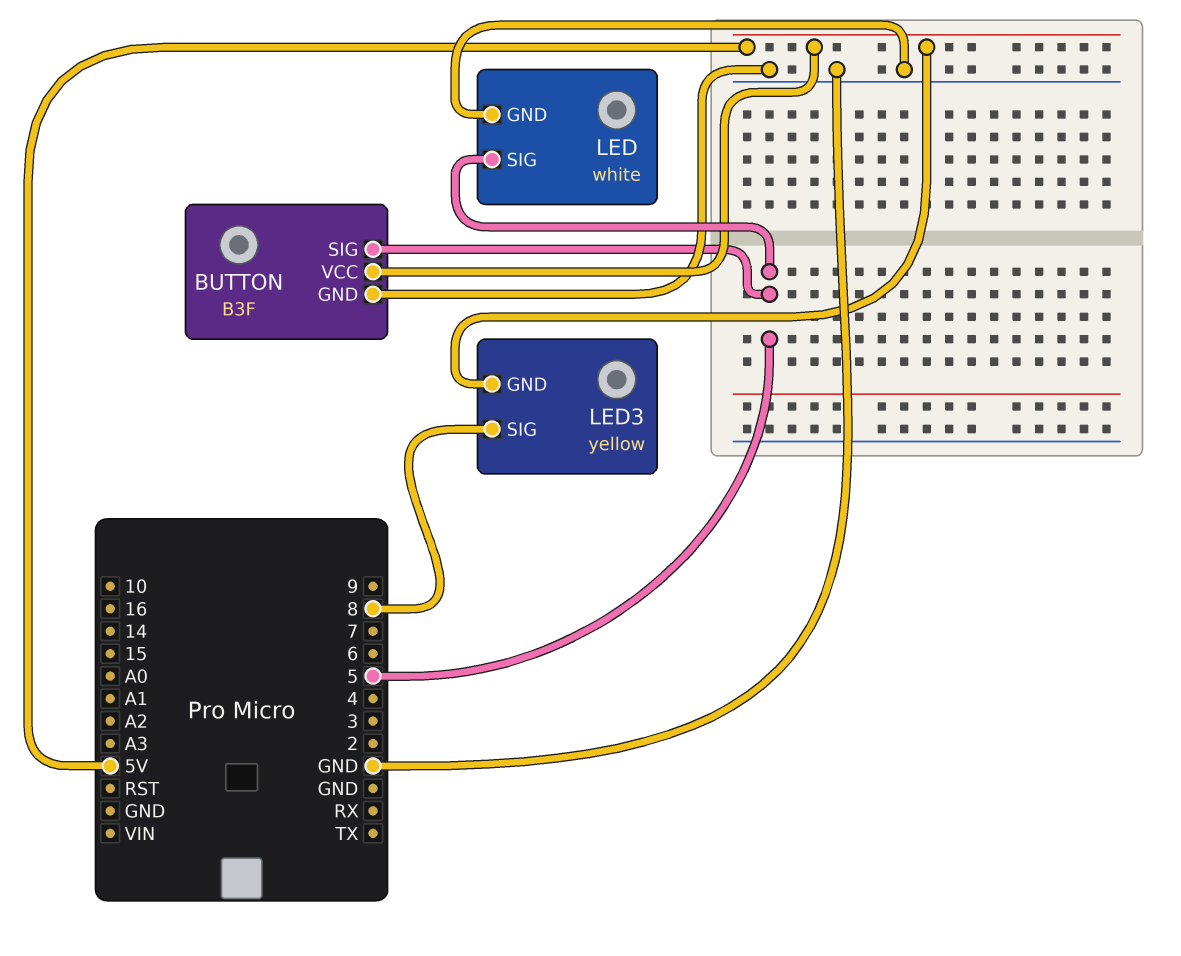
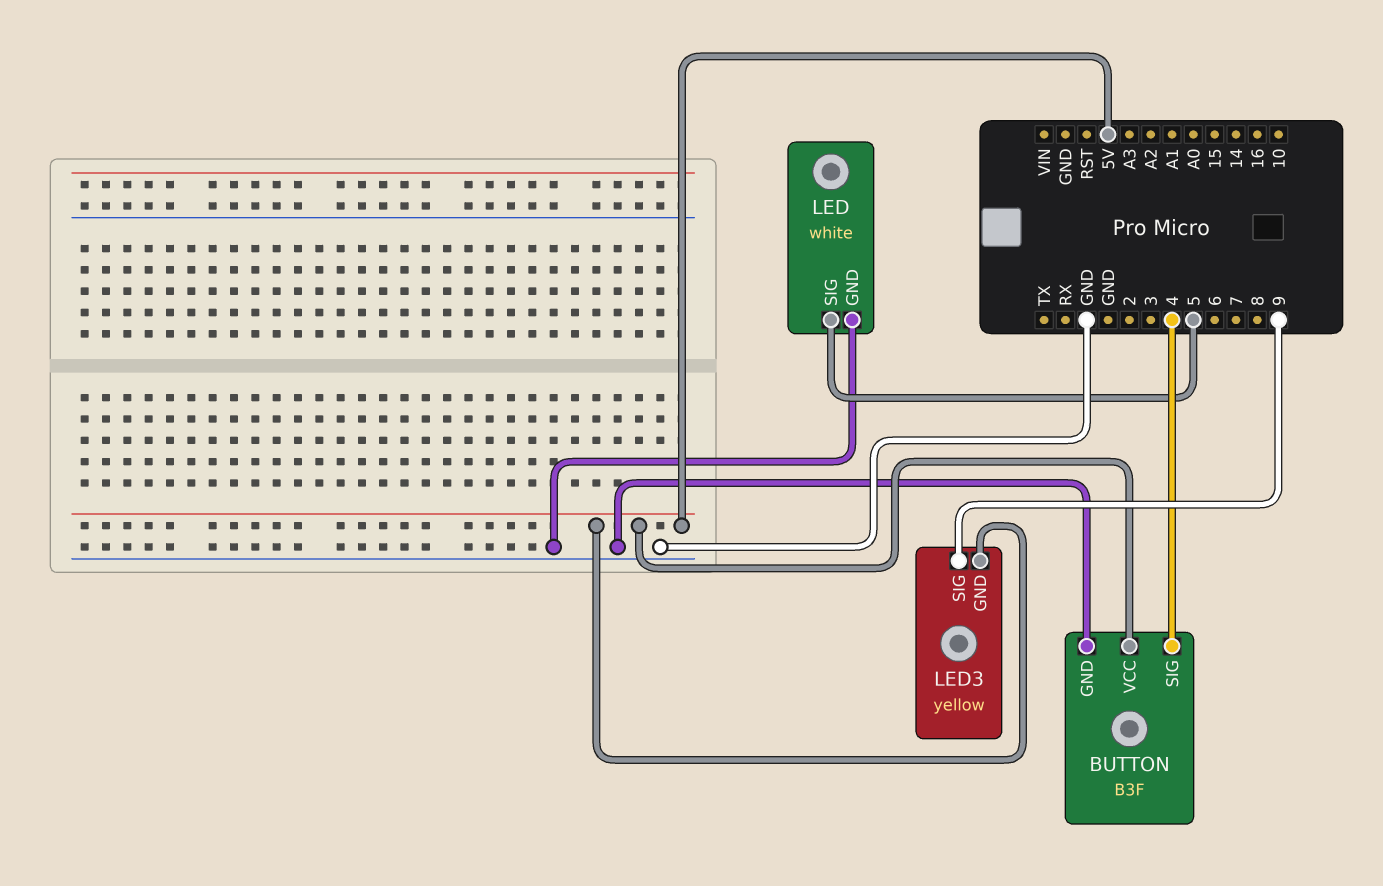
BUTTON pin SIG: 5 -> 4
LED3 pin SIG: 8 -> 9

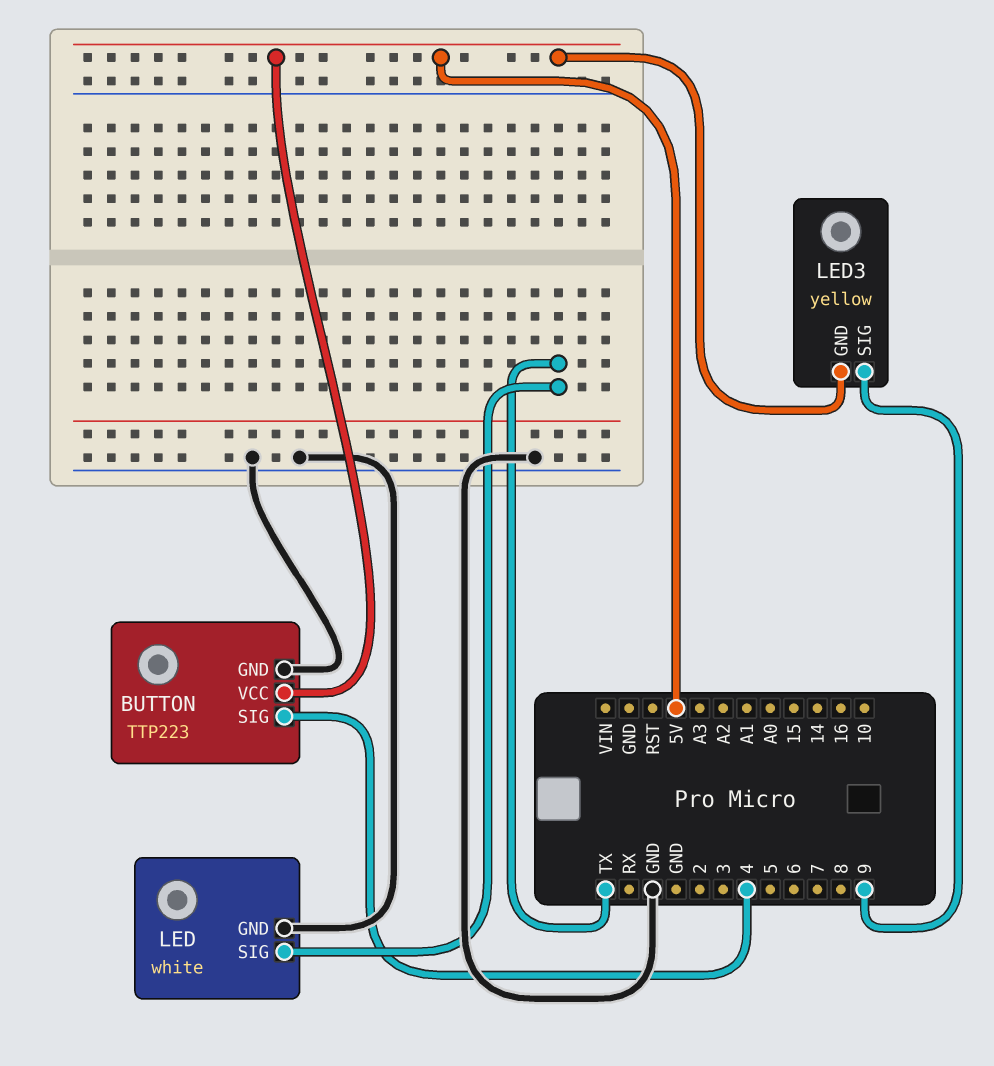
BUTTON: B3F -> TTP223
LED pin SIG: 5 -> TX

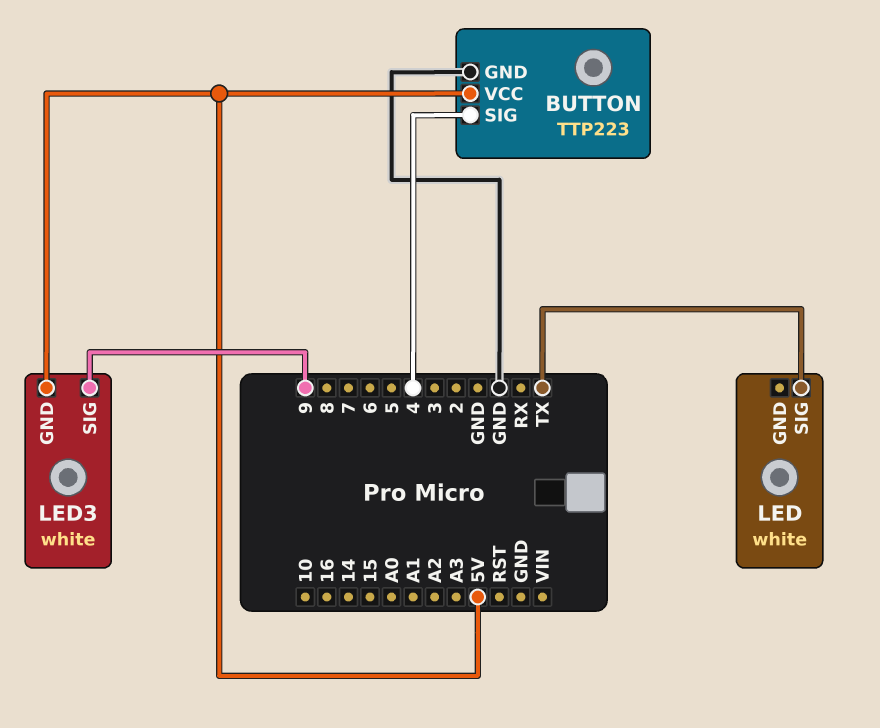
LED pin GND: GND -> none
LED3: yellow -> white

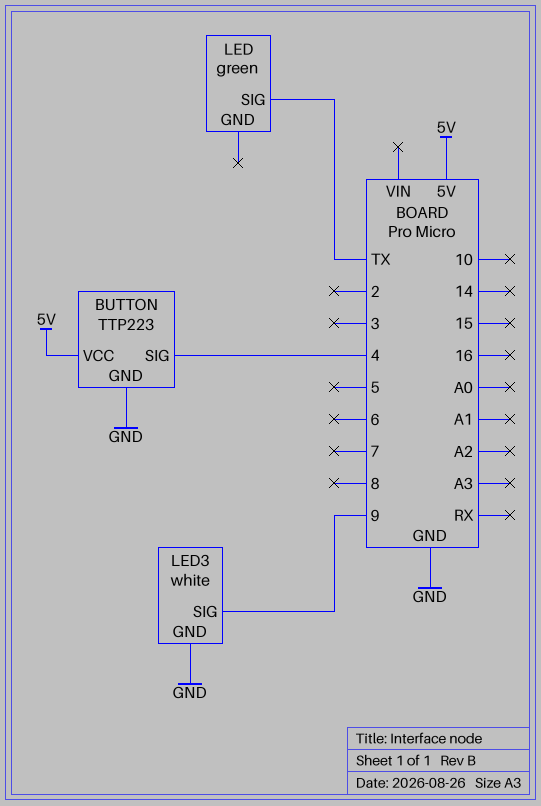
LED: white -> green
LED3 pin GND: 5V -> GND

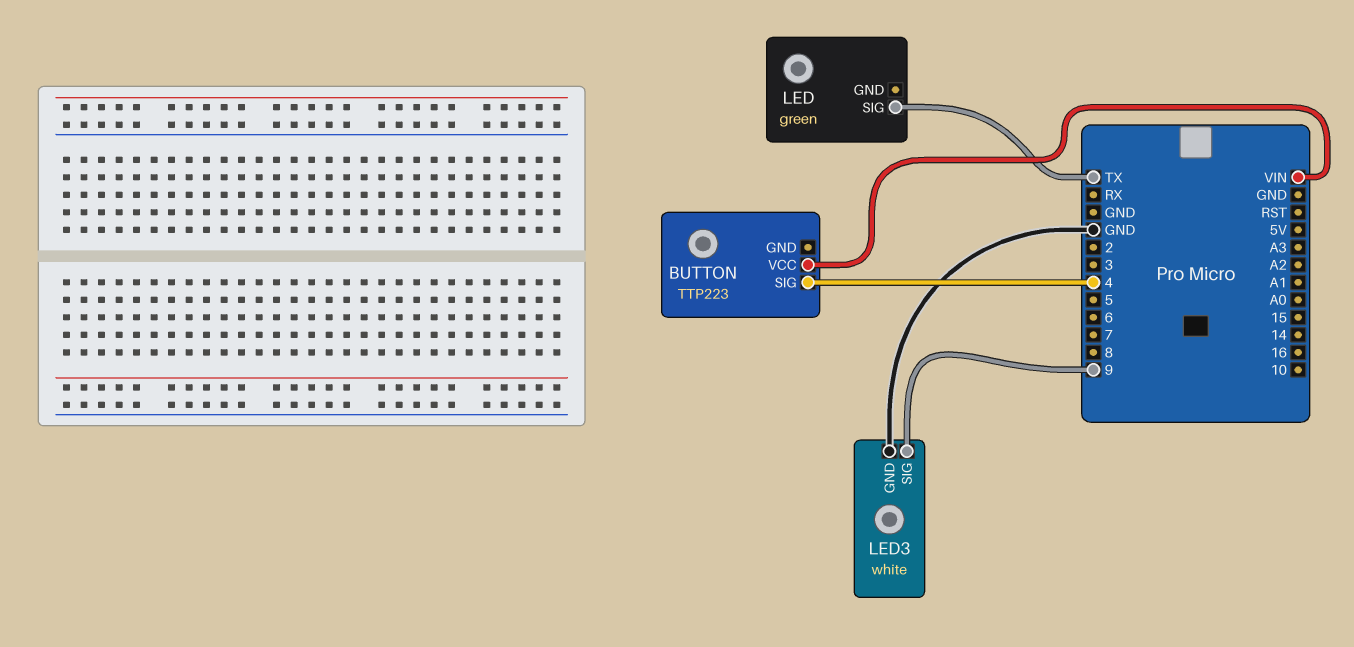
BUTTON pin GND: GND -> none
BUTTON pin VCC: 5V -> VIN

